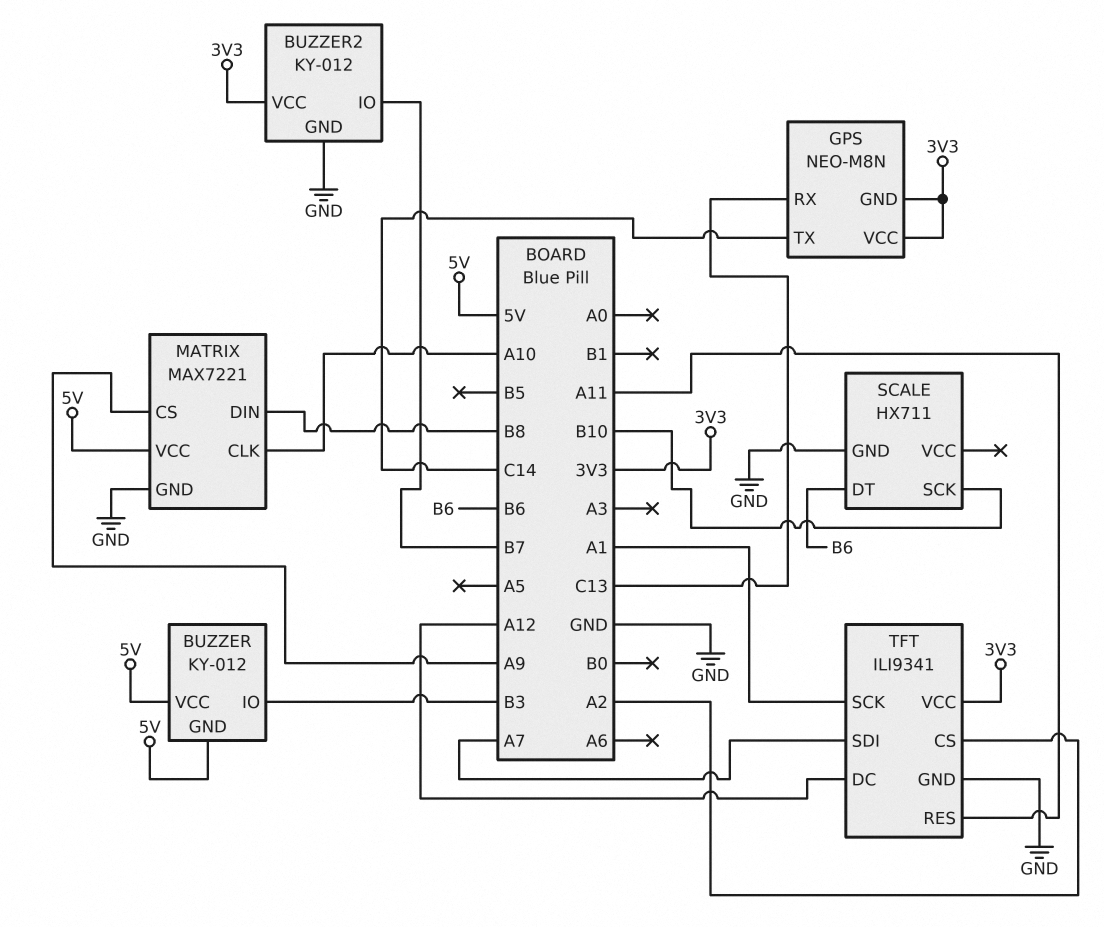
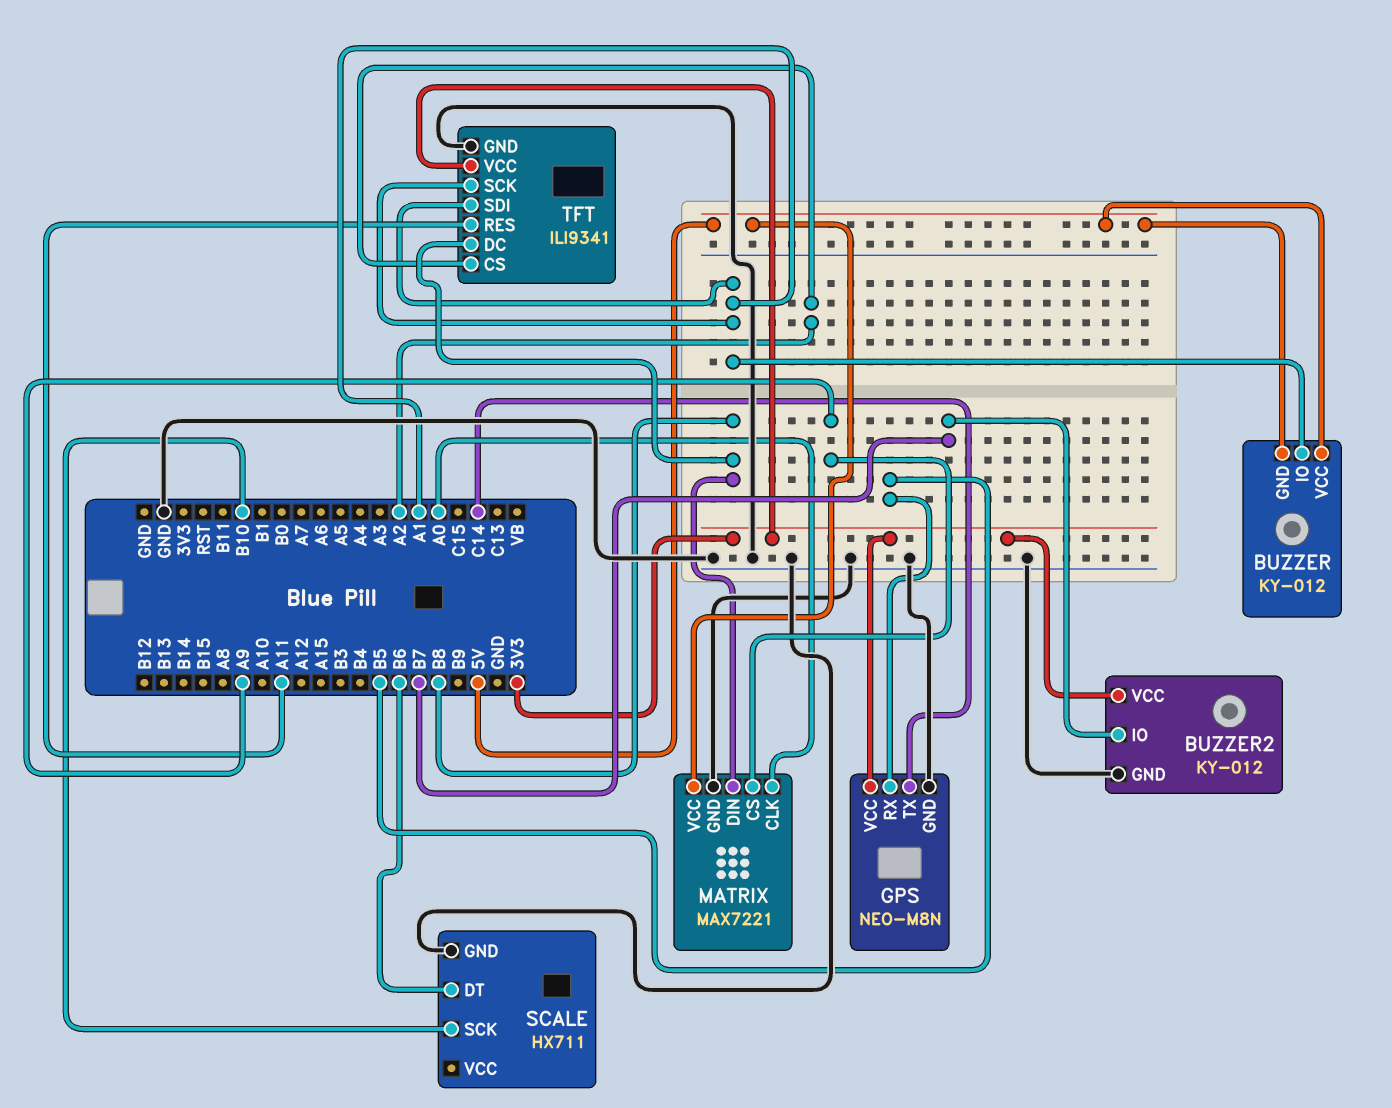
BUZZER pin IO: B3 -> A1
GPS pin GND: 3V3 -> GND
GPS pin RX: C13 -> B5
MATRIX pin CLK: A10 -> A0
TFT pin DC: A12 -> B8
TFT pin SDI: A7 -> A1

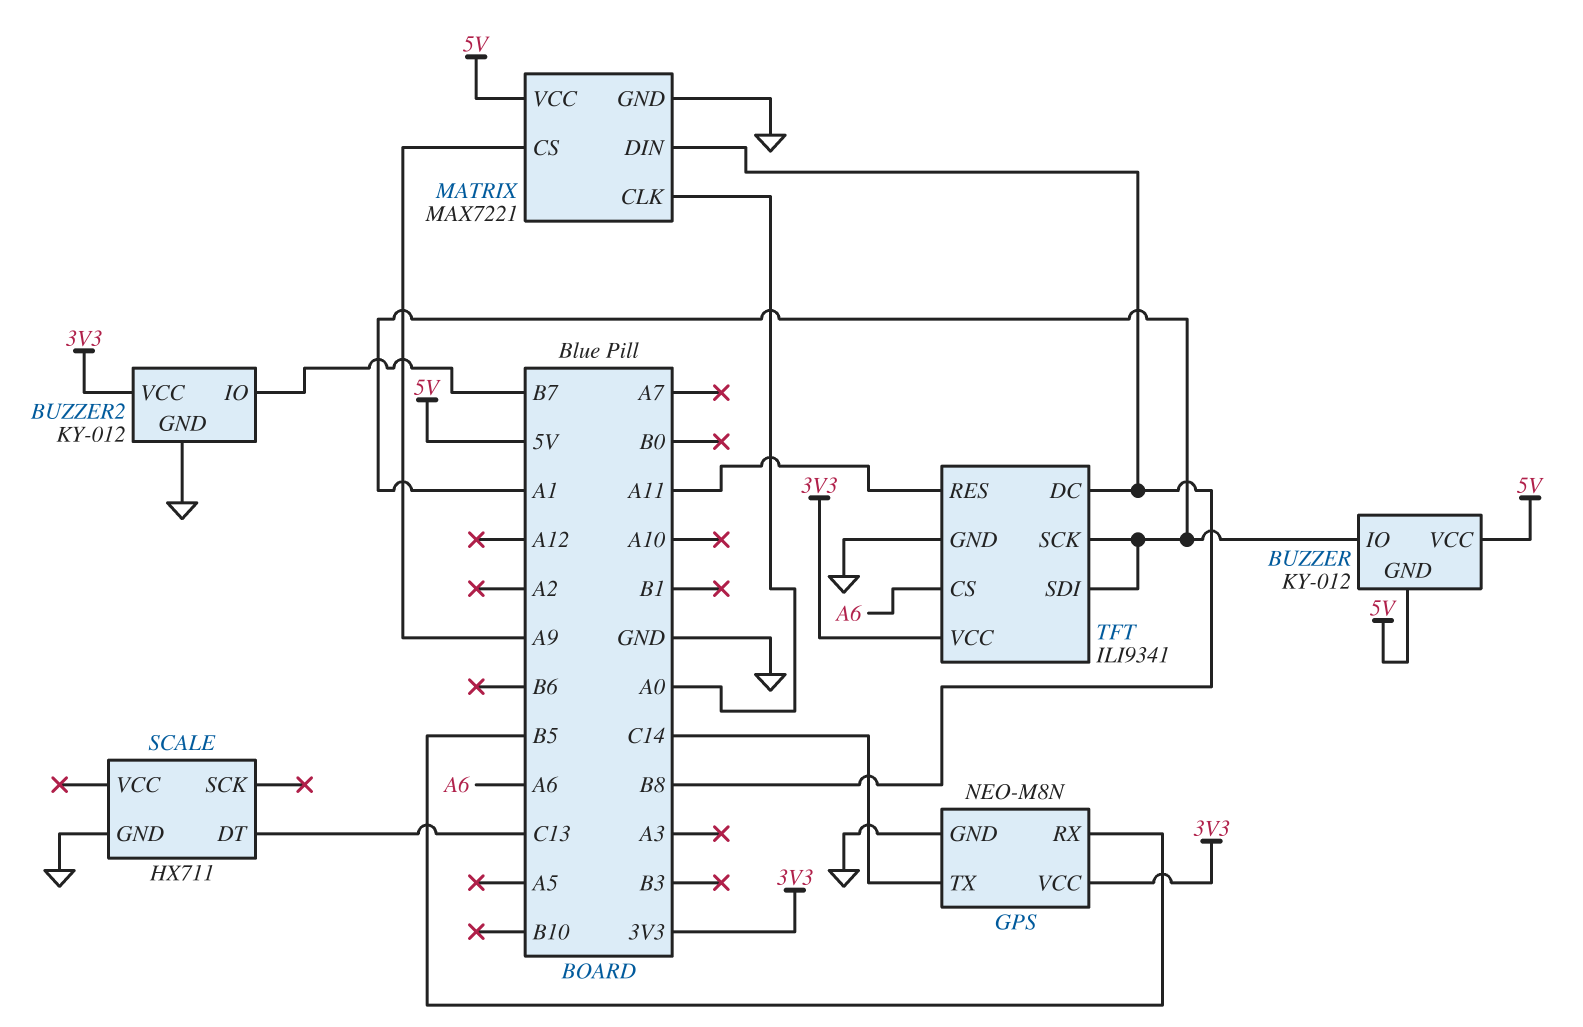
SCALE pin DT: B6 -> C13
SCALE pin SCK: B10 -> none
TFT pin CS: A2 -> A6

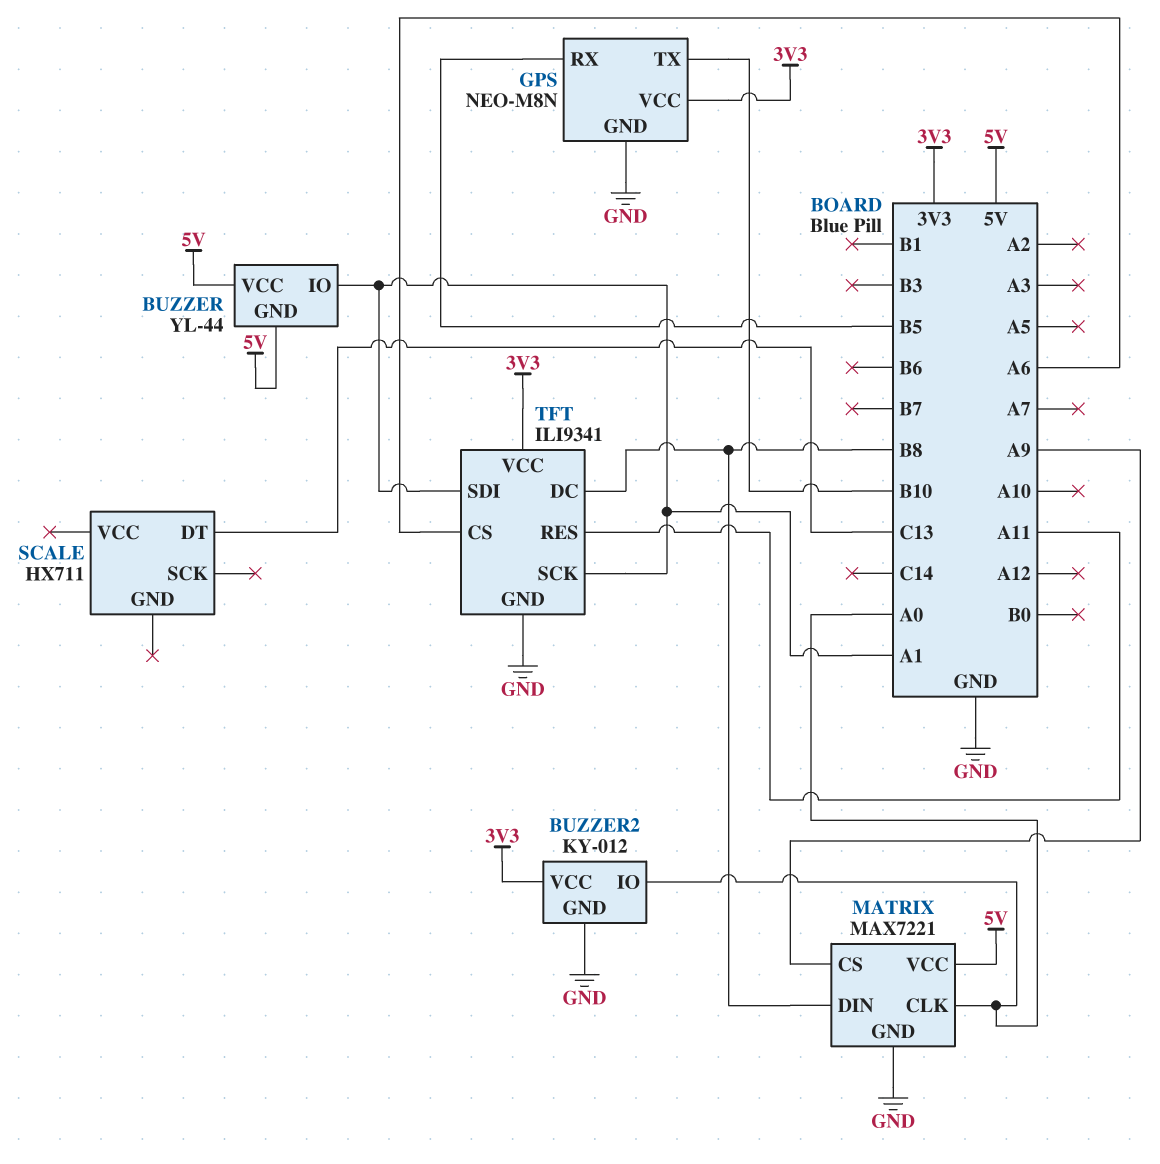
BUZZER: KY-012 -> YL-44
BUZZER2 pin IO: B7 -> A0
GPS pin TX: C14 -> B10
SCALE pin GND: GND -> none

